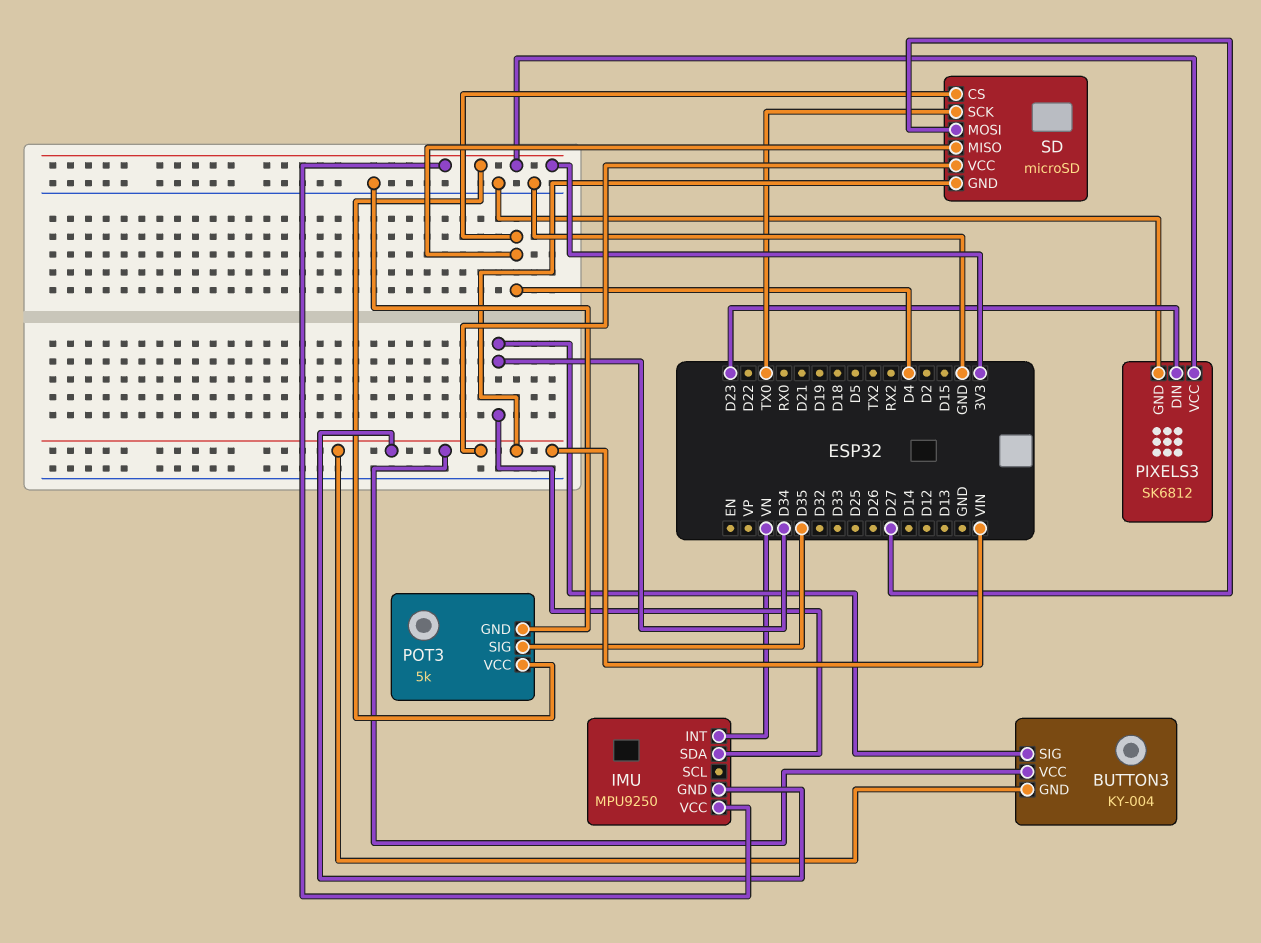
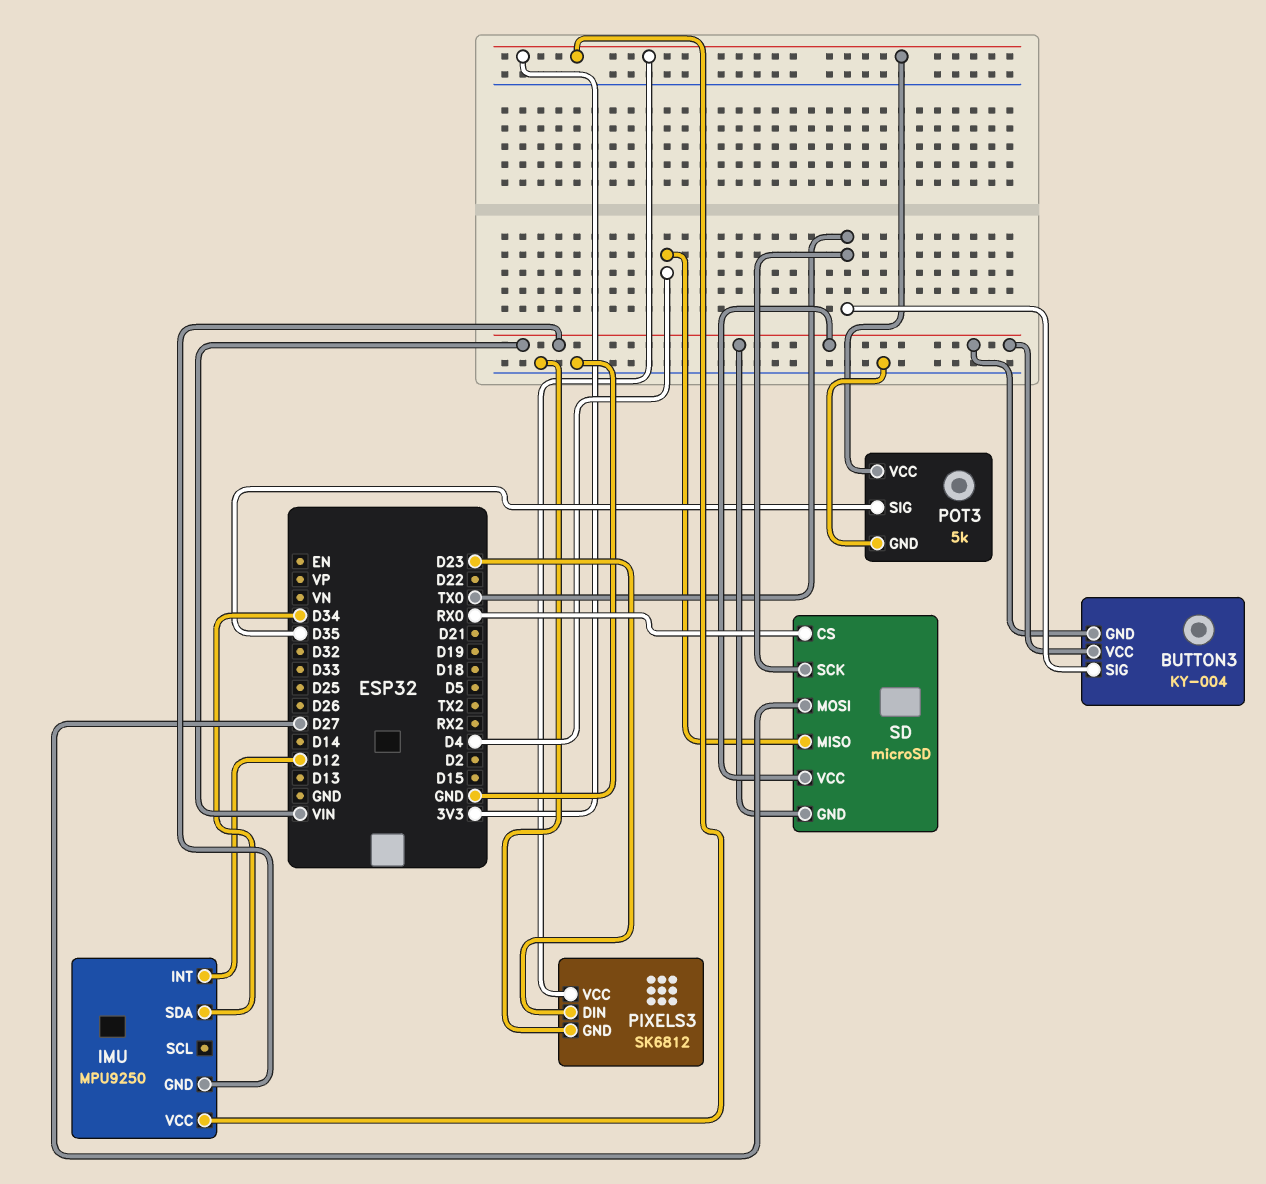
BUTTON3 pin SIG: D34 -> TX0
IMU pin INT: VN -> D12
SD pin CS: D4 -> RX0

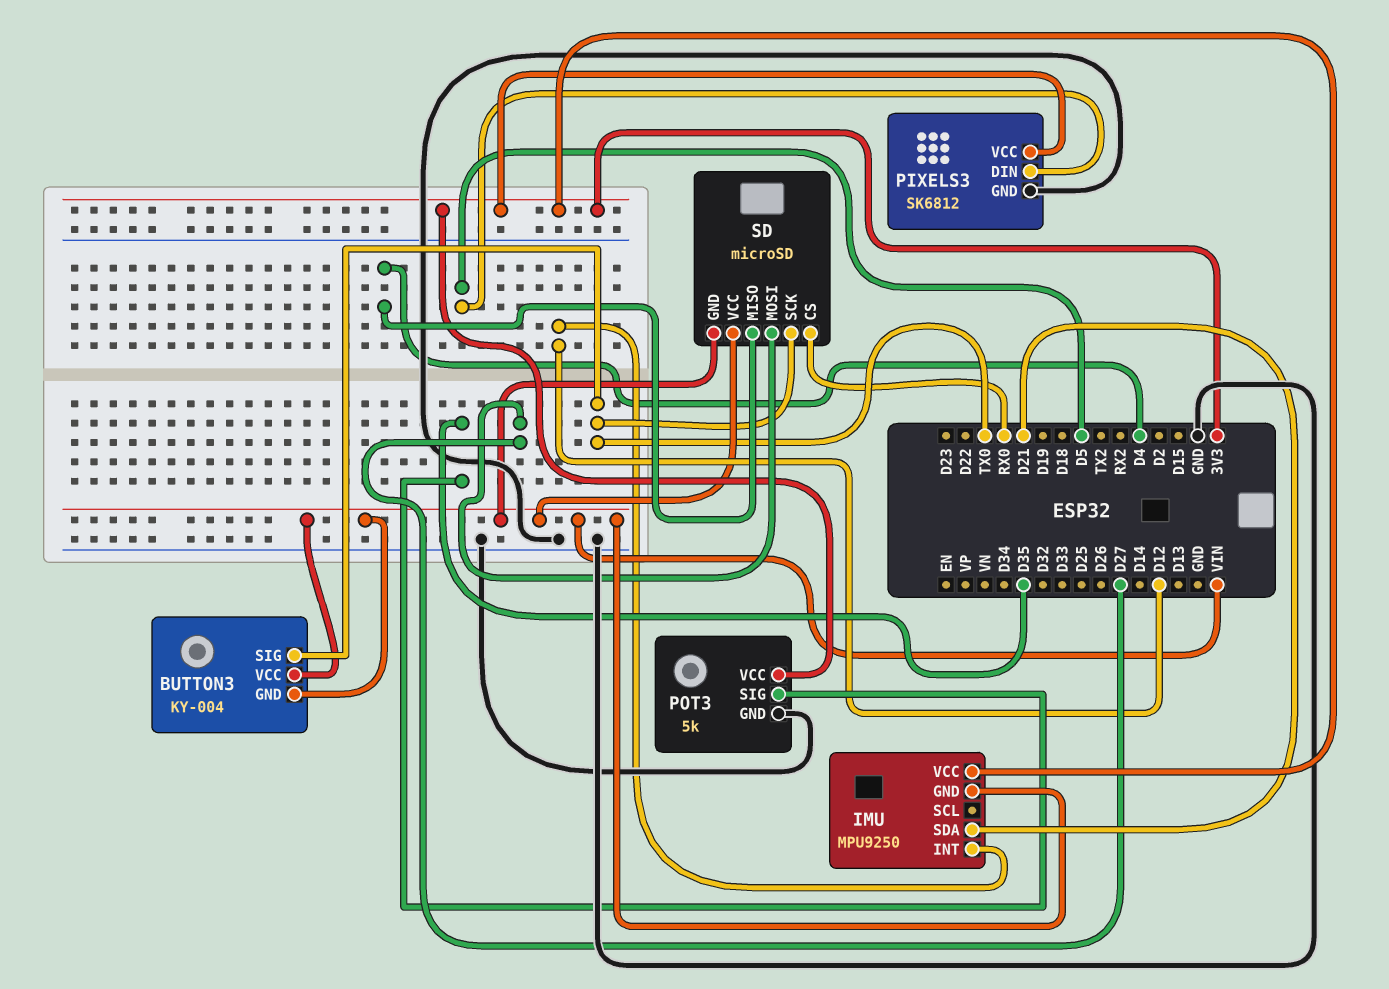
IMU pin SDA: D34 -> D21
PIXELS3 pin DIN: D23 -> D5

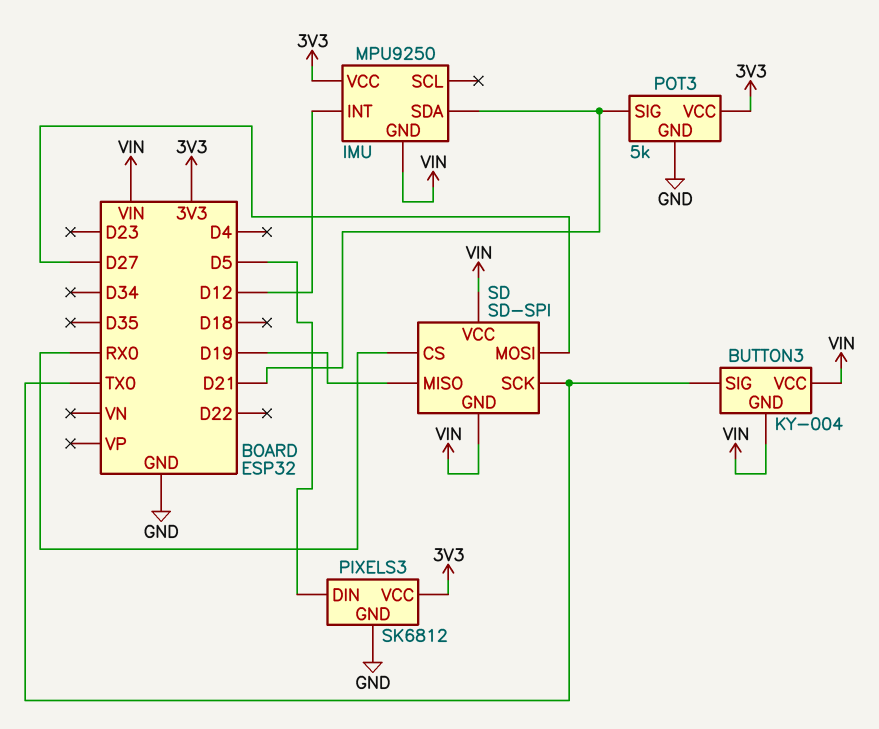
POT3 pin SIG: D35 -> D21
SD: microSD -> SD-SPI
SD pin MISO: D4 -> D19

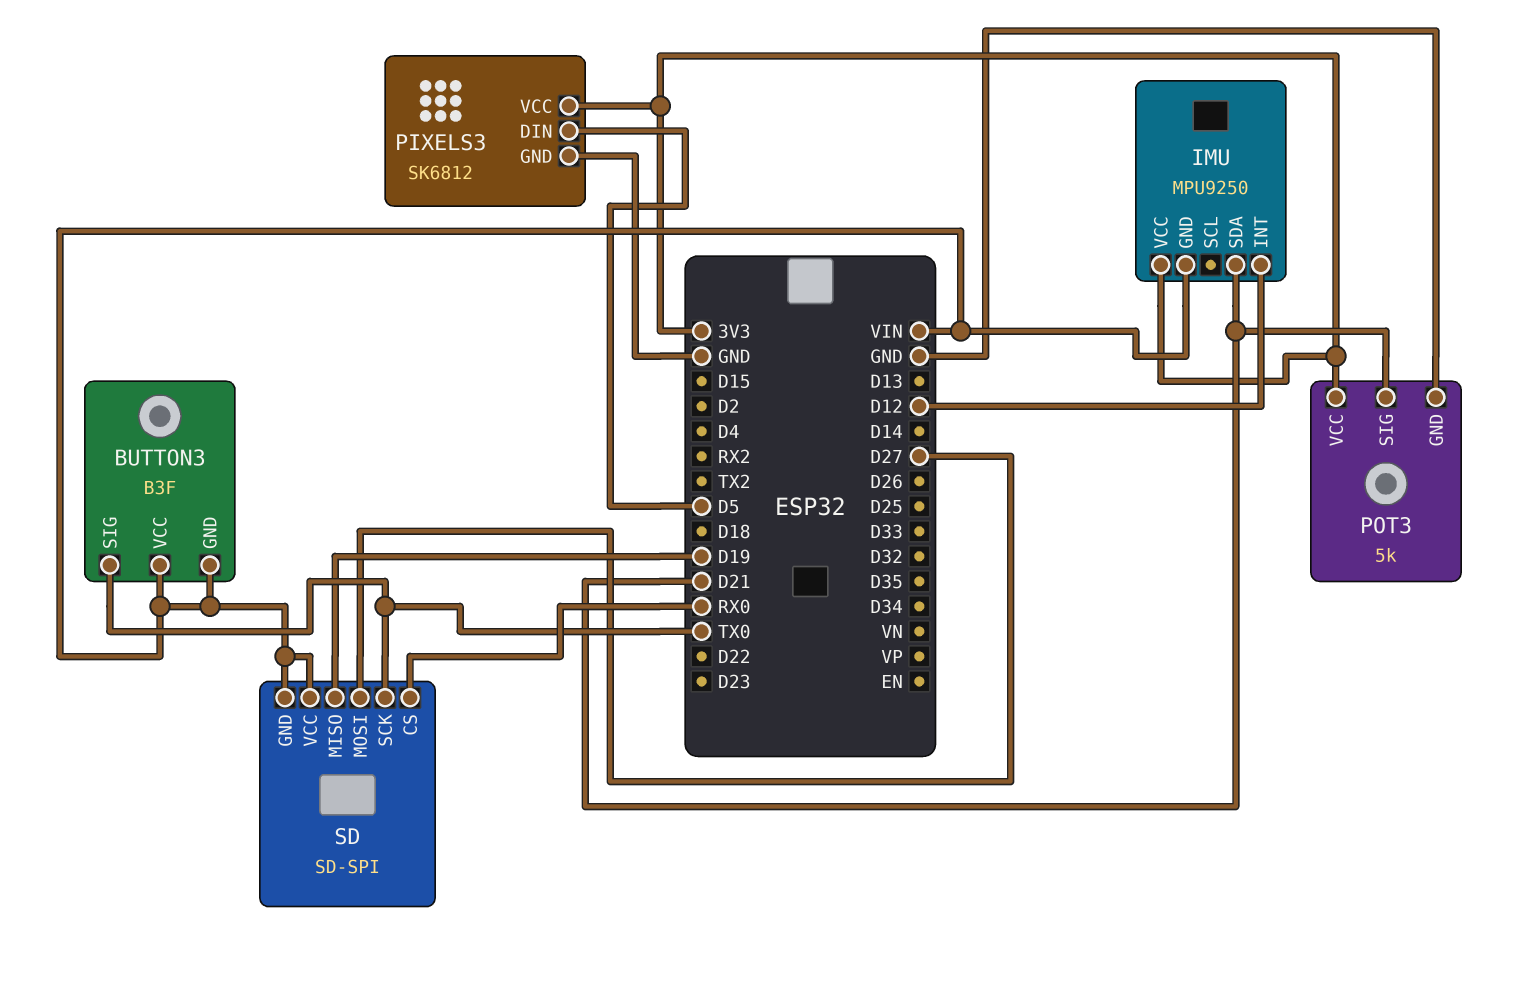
BUTTON3: KY-004 -> B3F

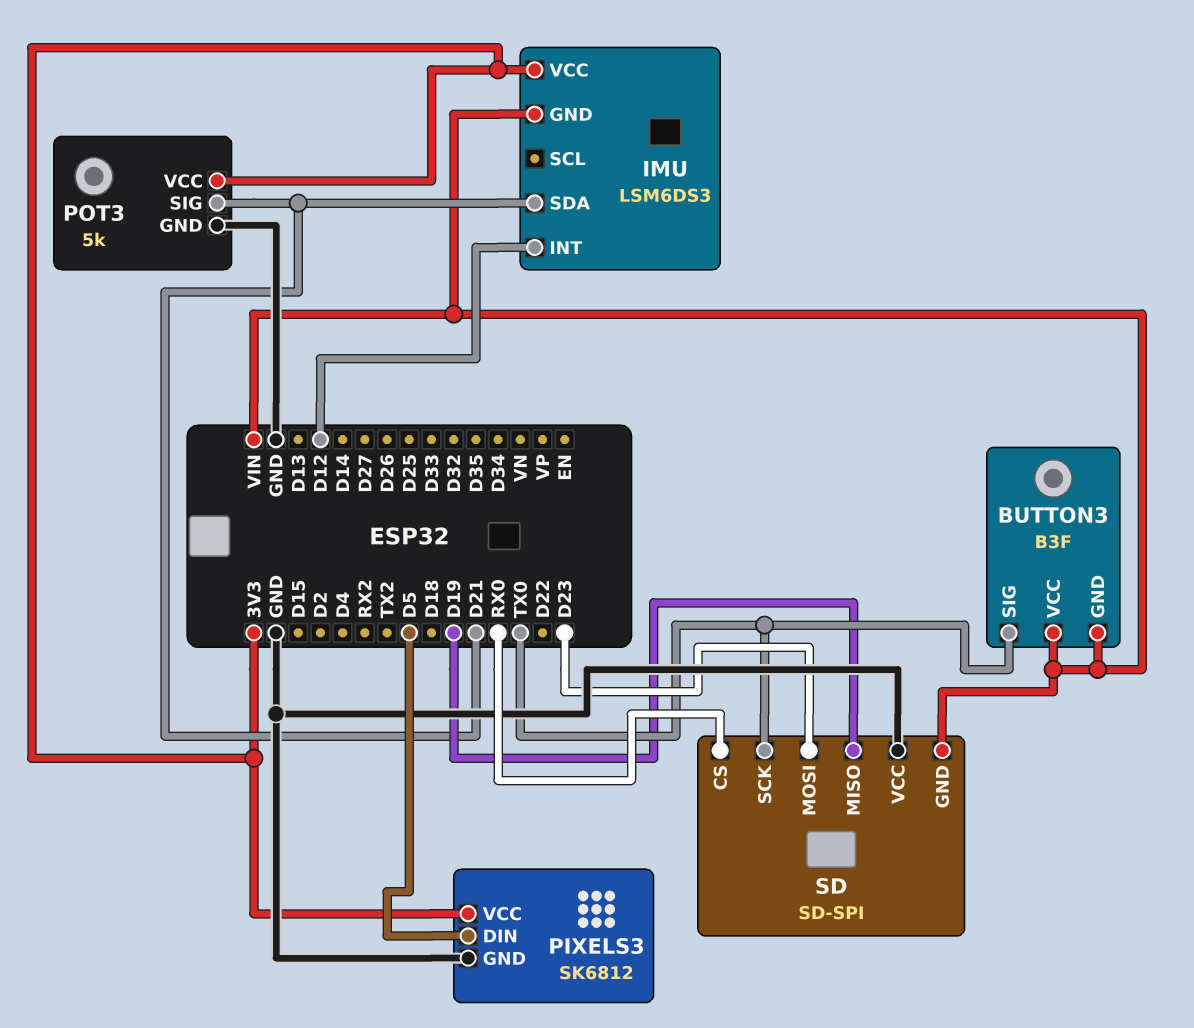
IMU: MPU9250 -> LSM6DS3
SD pin MOSI: D27 -> D23
SD pin VCC: VIN -> GND

